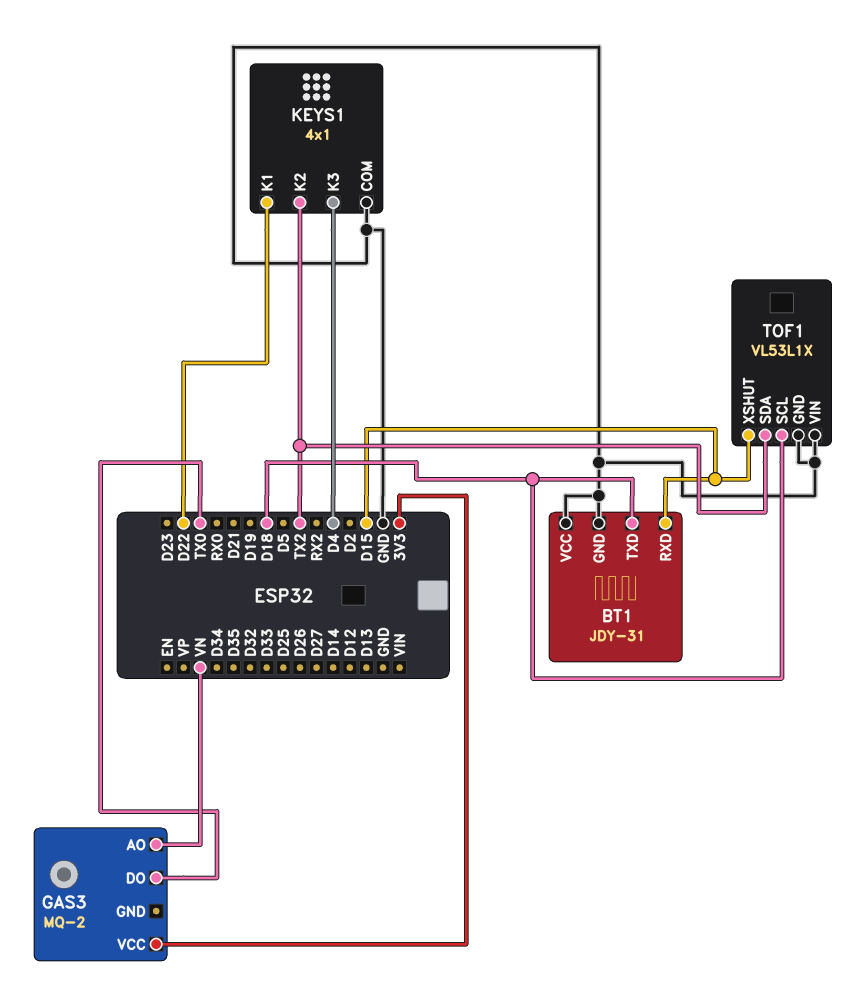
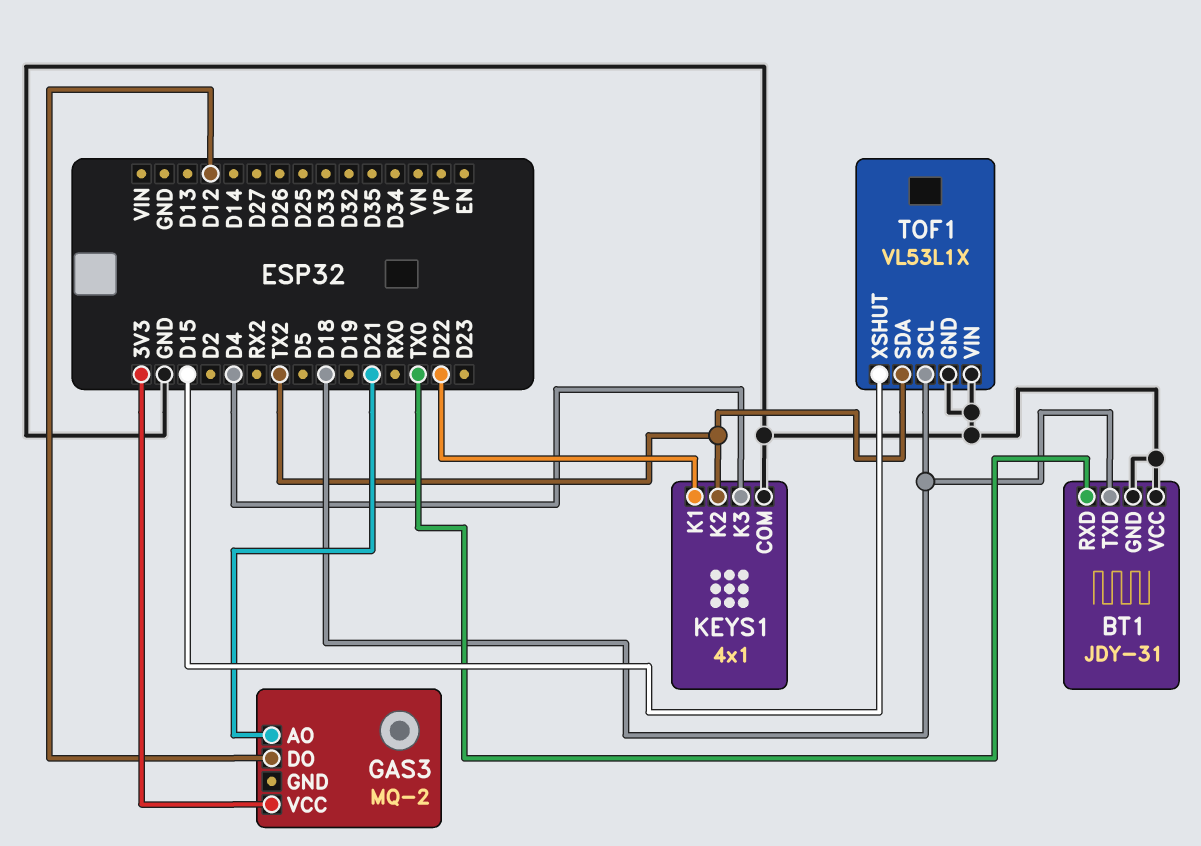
BT1 pin RXD: D15 -> TX0
GAS3 pin AO: VN -> D21
GAS3 pin DO: TX0 -> D12

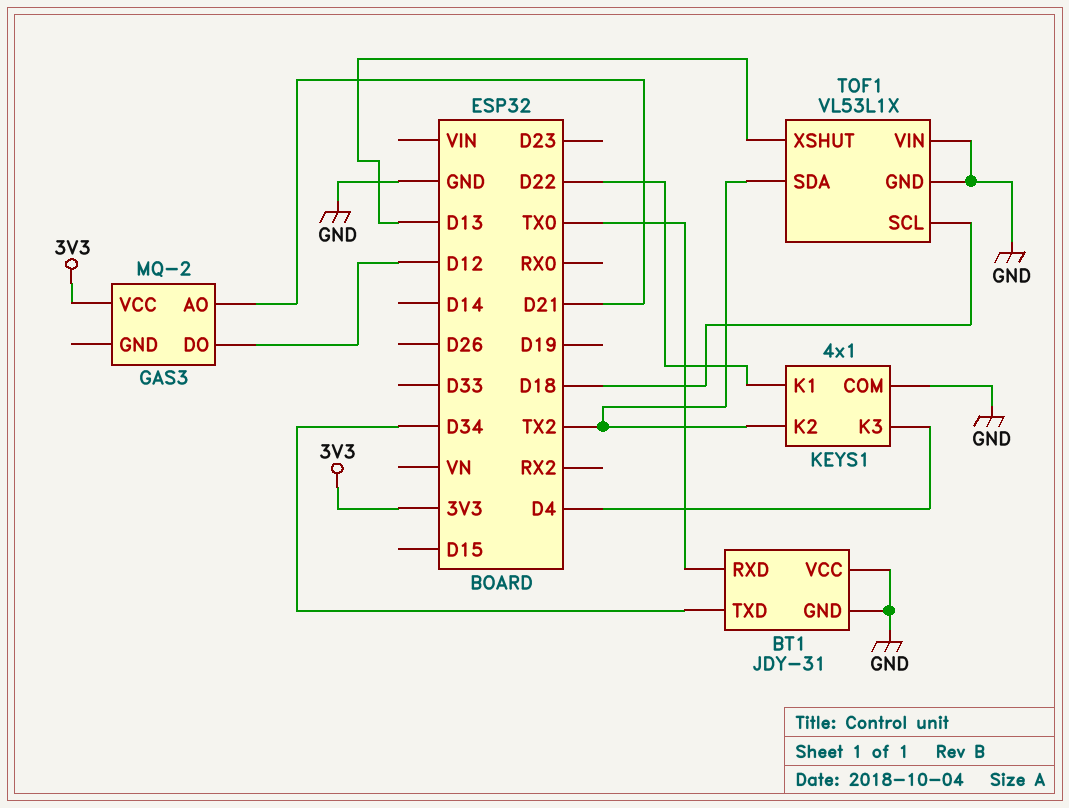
BT1 pin TXD: D18 -> D34
TOF1 pin XSHUT: D15 -> D13

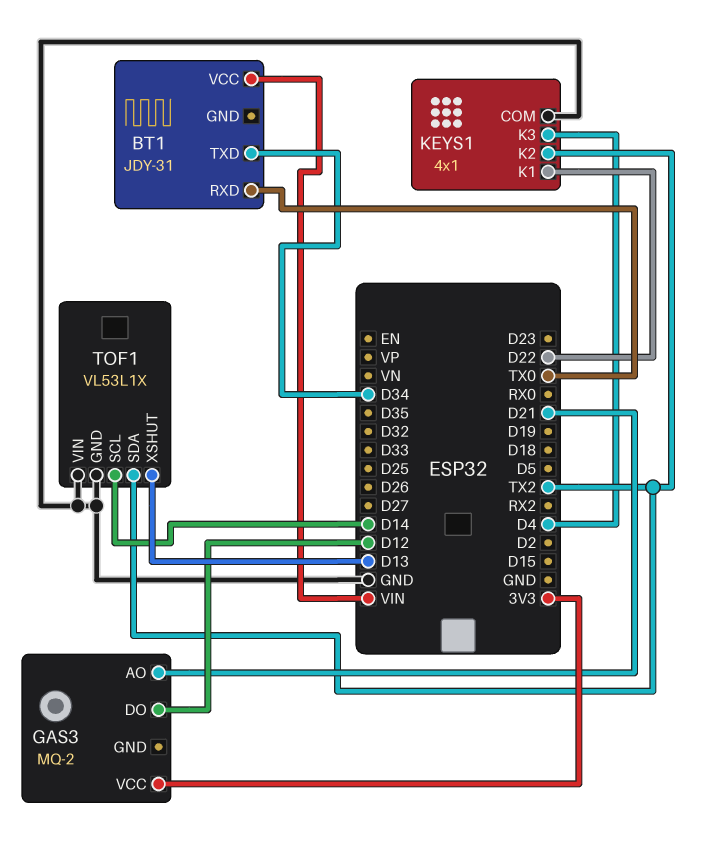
BT1 pin GND: GND -> none
BT1 pin VCC: GND -> VIN
TOF1 pin SCL: D18 -> D14

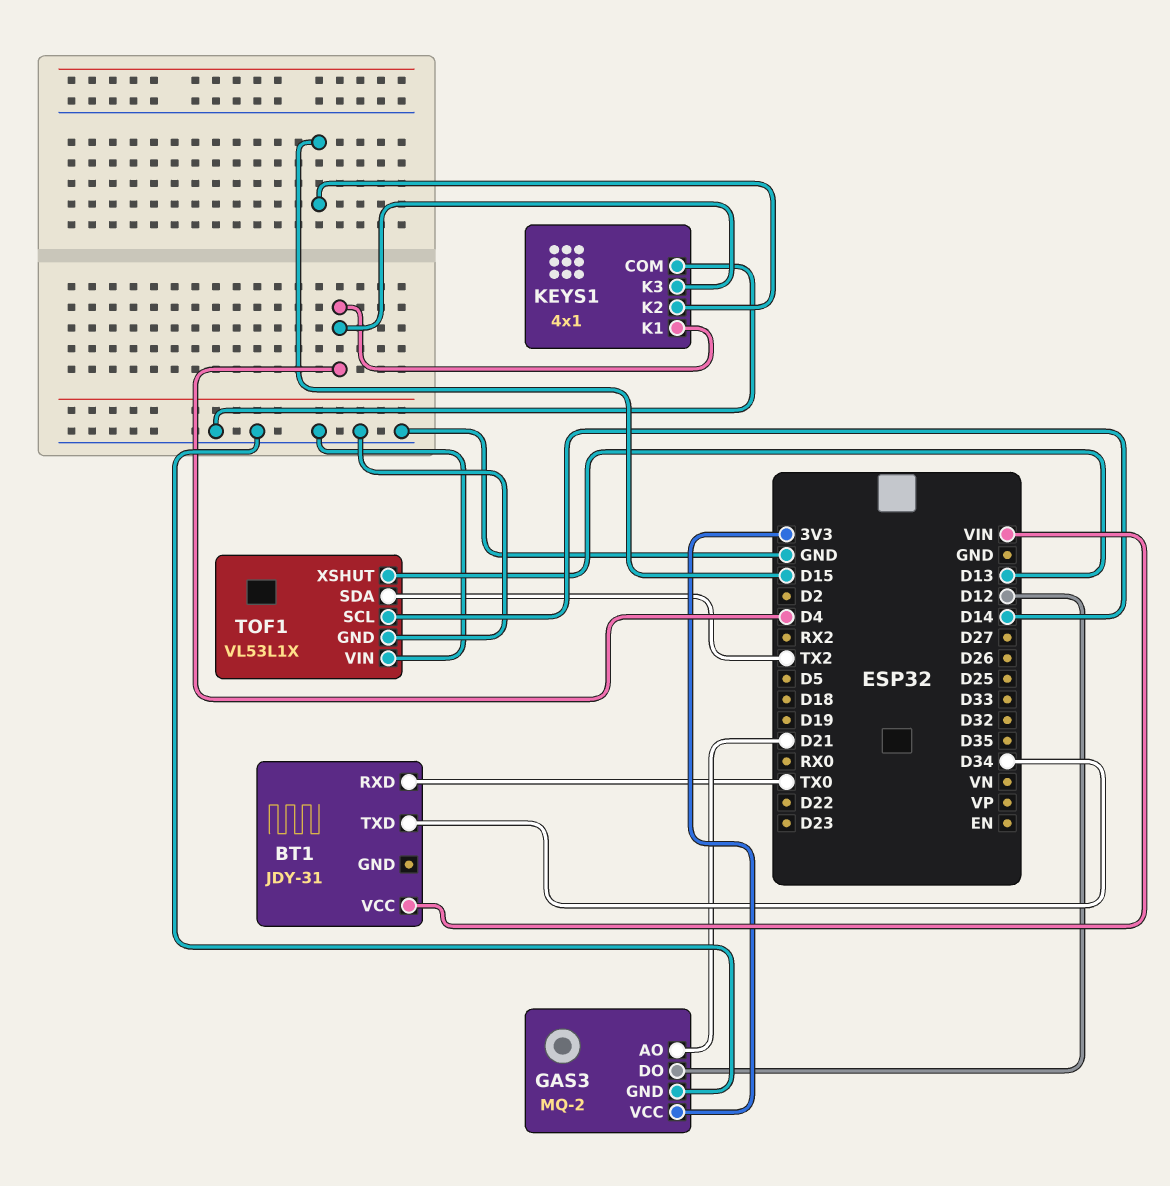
GAS3 pin GND: none -> GND
KEYS1 pin K1: D22 -> D4
KEYS1 pin K2: TX2 -> D15

